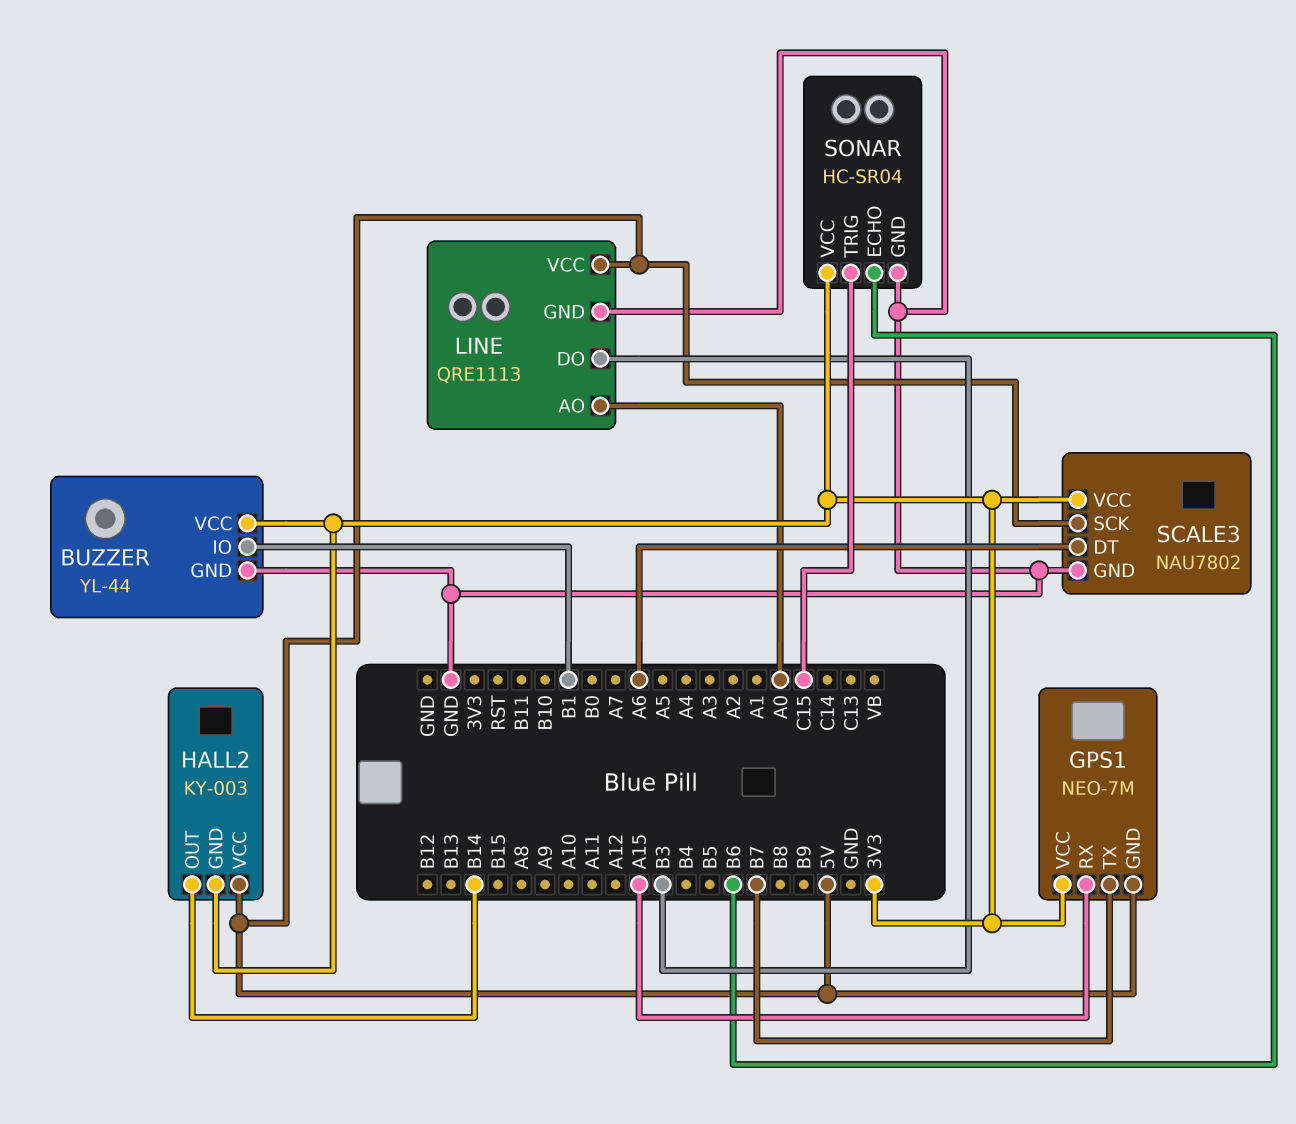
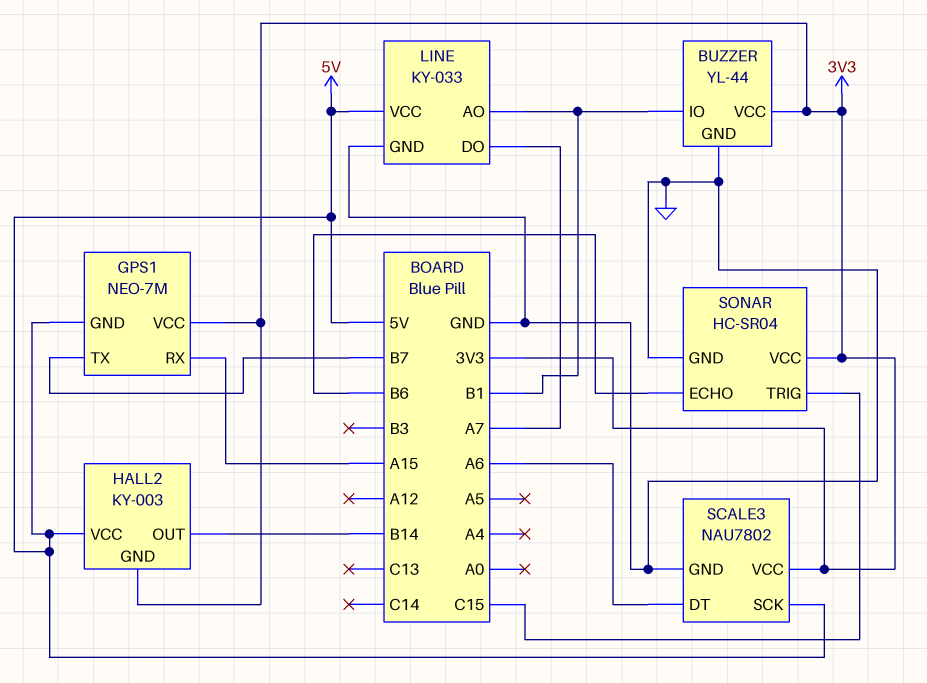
LINE: QRE1113 -> KY-033
LINE pin AO: A0 -> B1
LINE pin DO: B3 -> A7

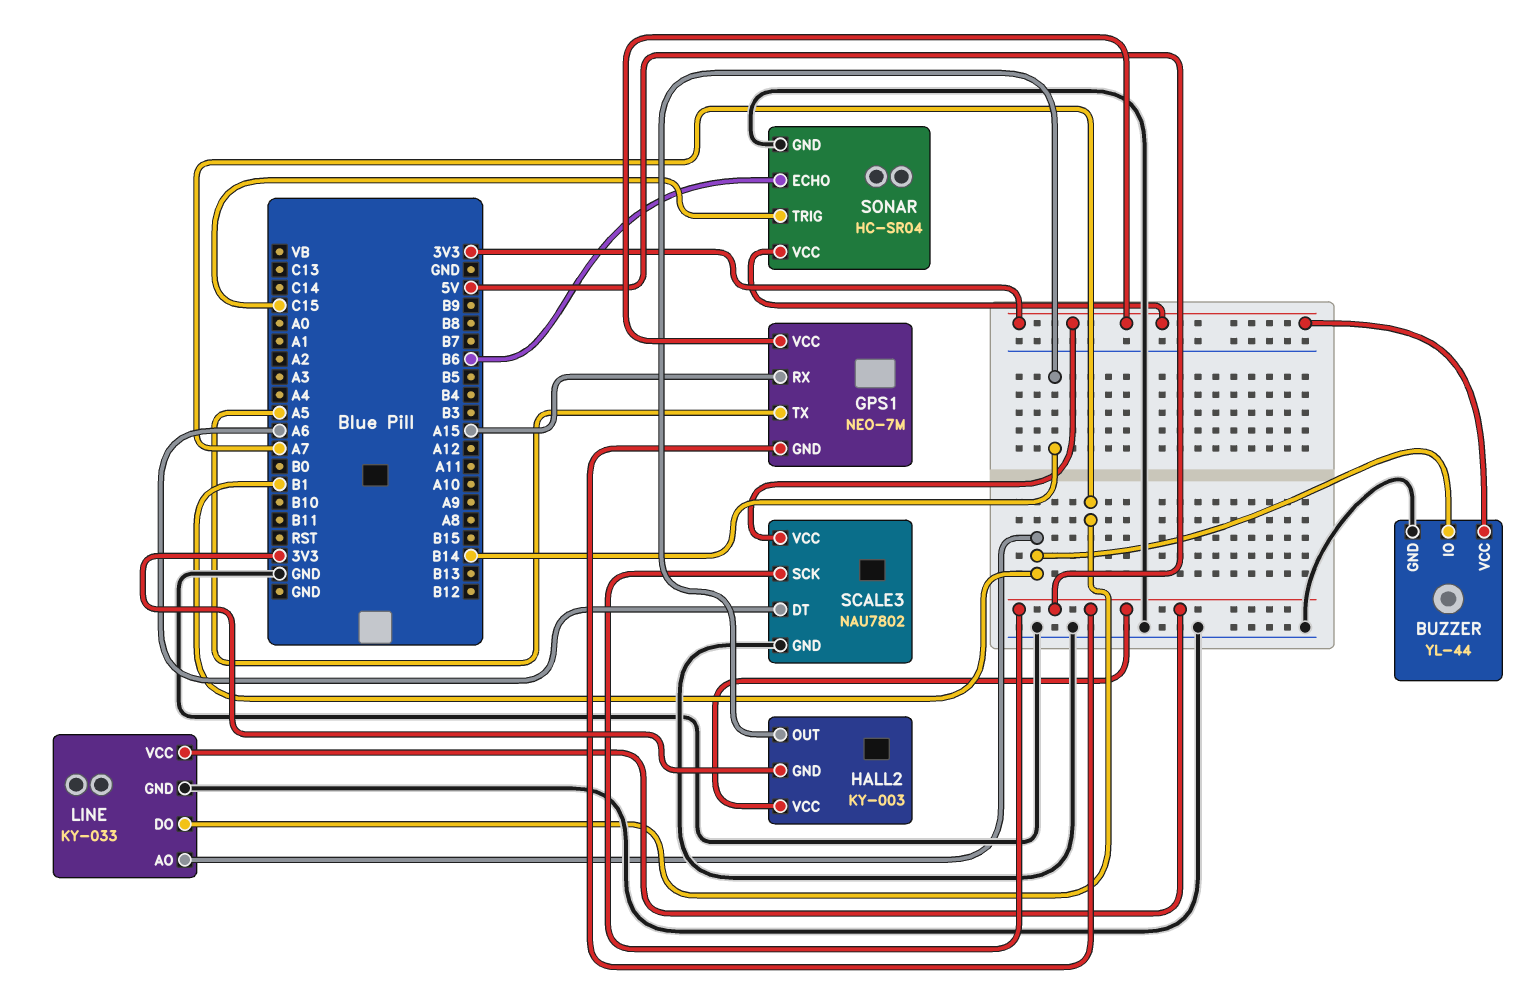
GPS1 pin TX: B7 -> A5

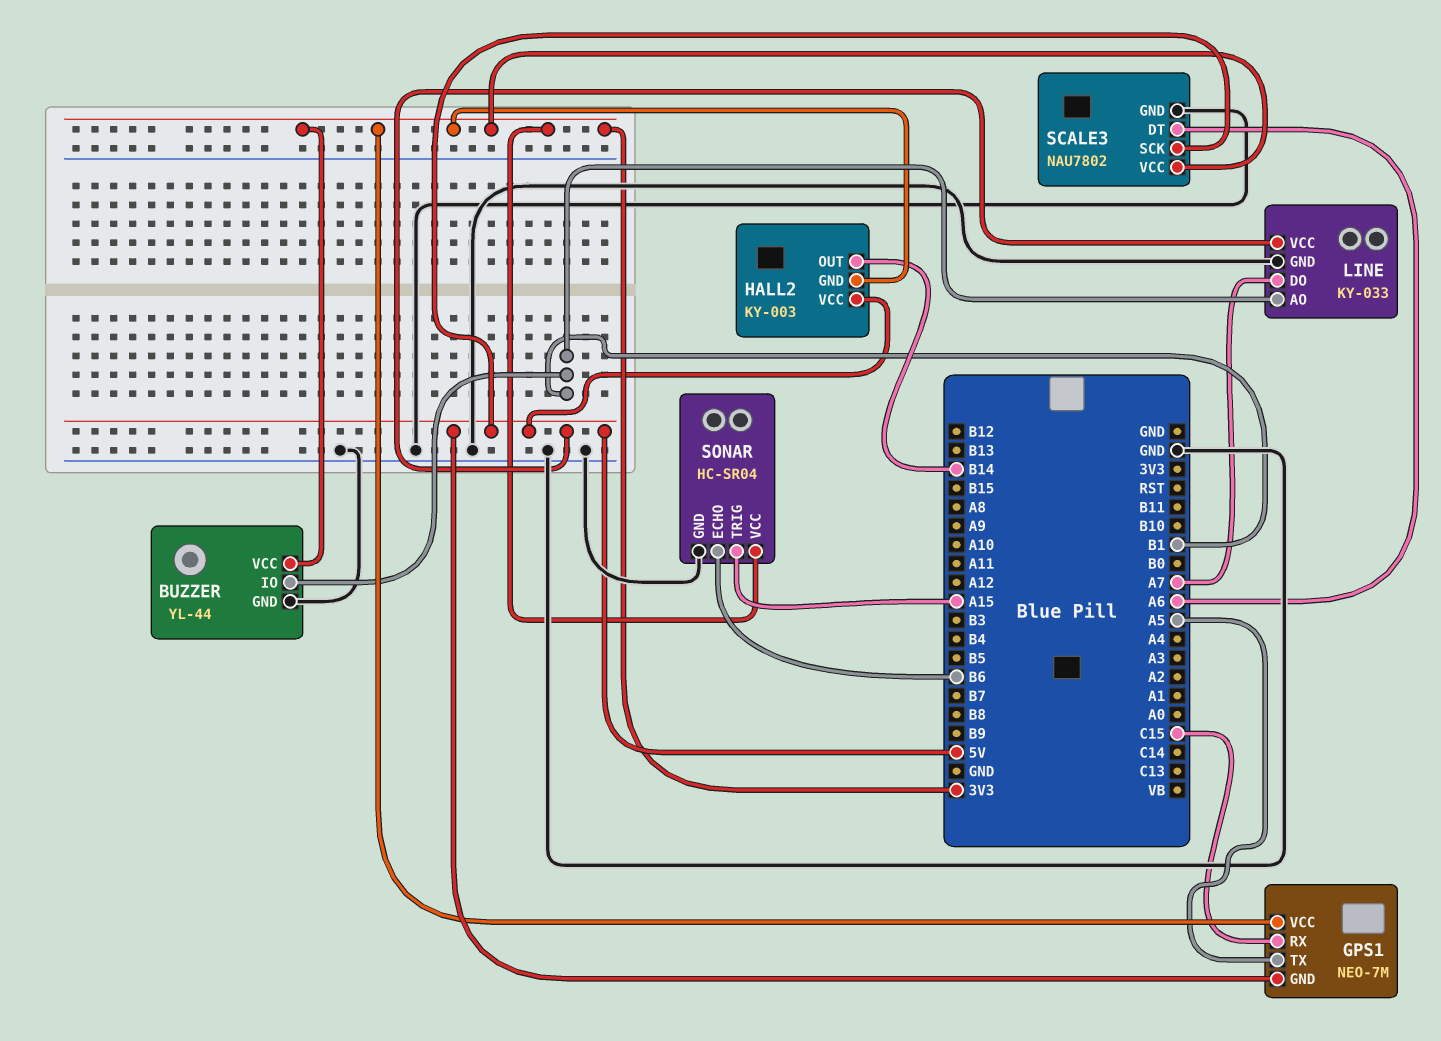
GPS1 pin RX: A15 -> C15
SONAR pin TRIG: C15 -> A15

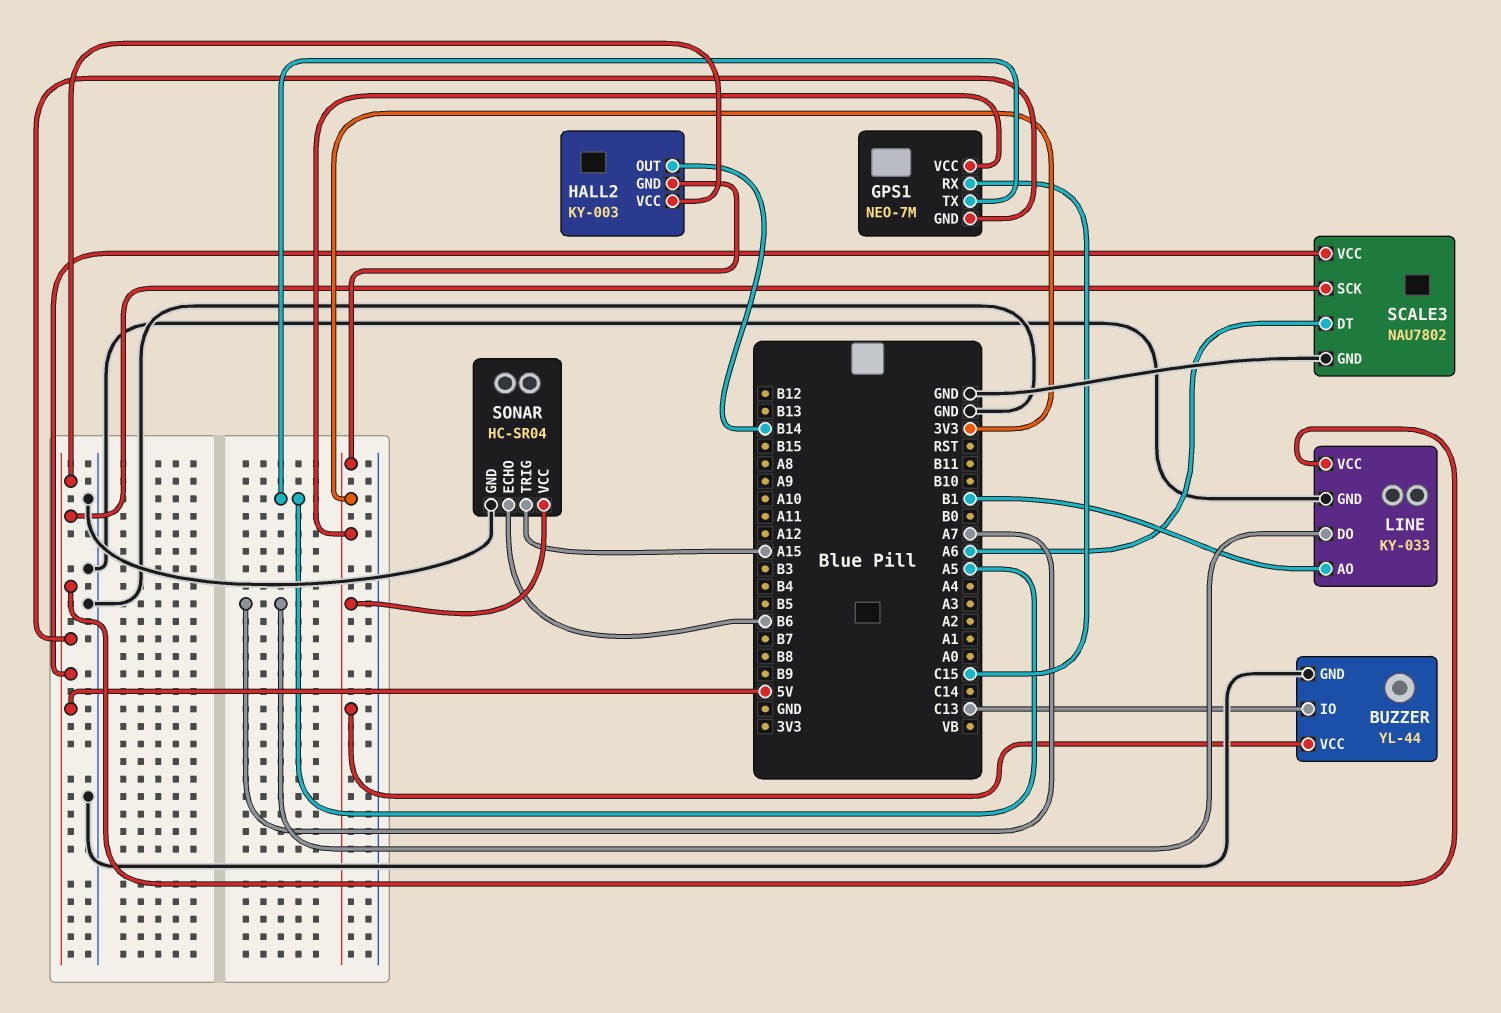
BUZZER pin IO: B1 -> C13
SCALE3 pin VCC: 3V3 -> 5V

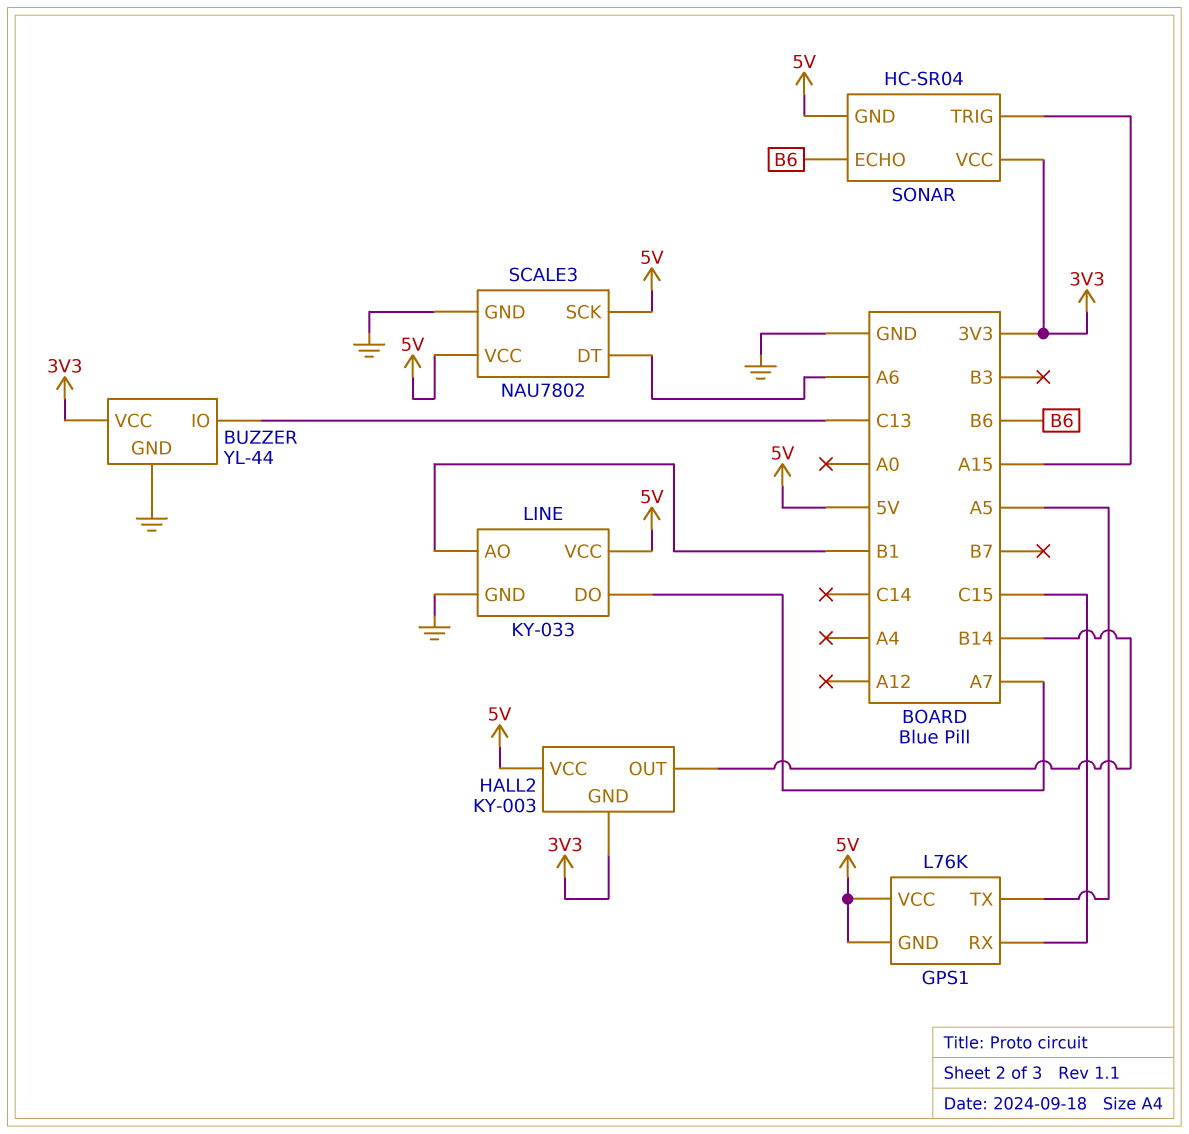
GPS1: NEO-7M -> L76K
GPS1 pin VCC: 3V3 -> 5V
SONAR pin GND: GND -> 5V

